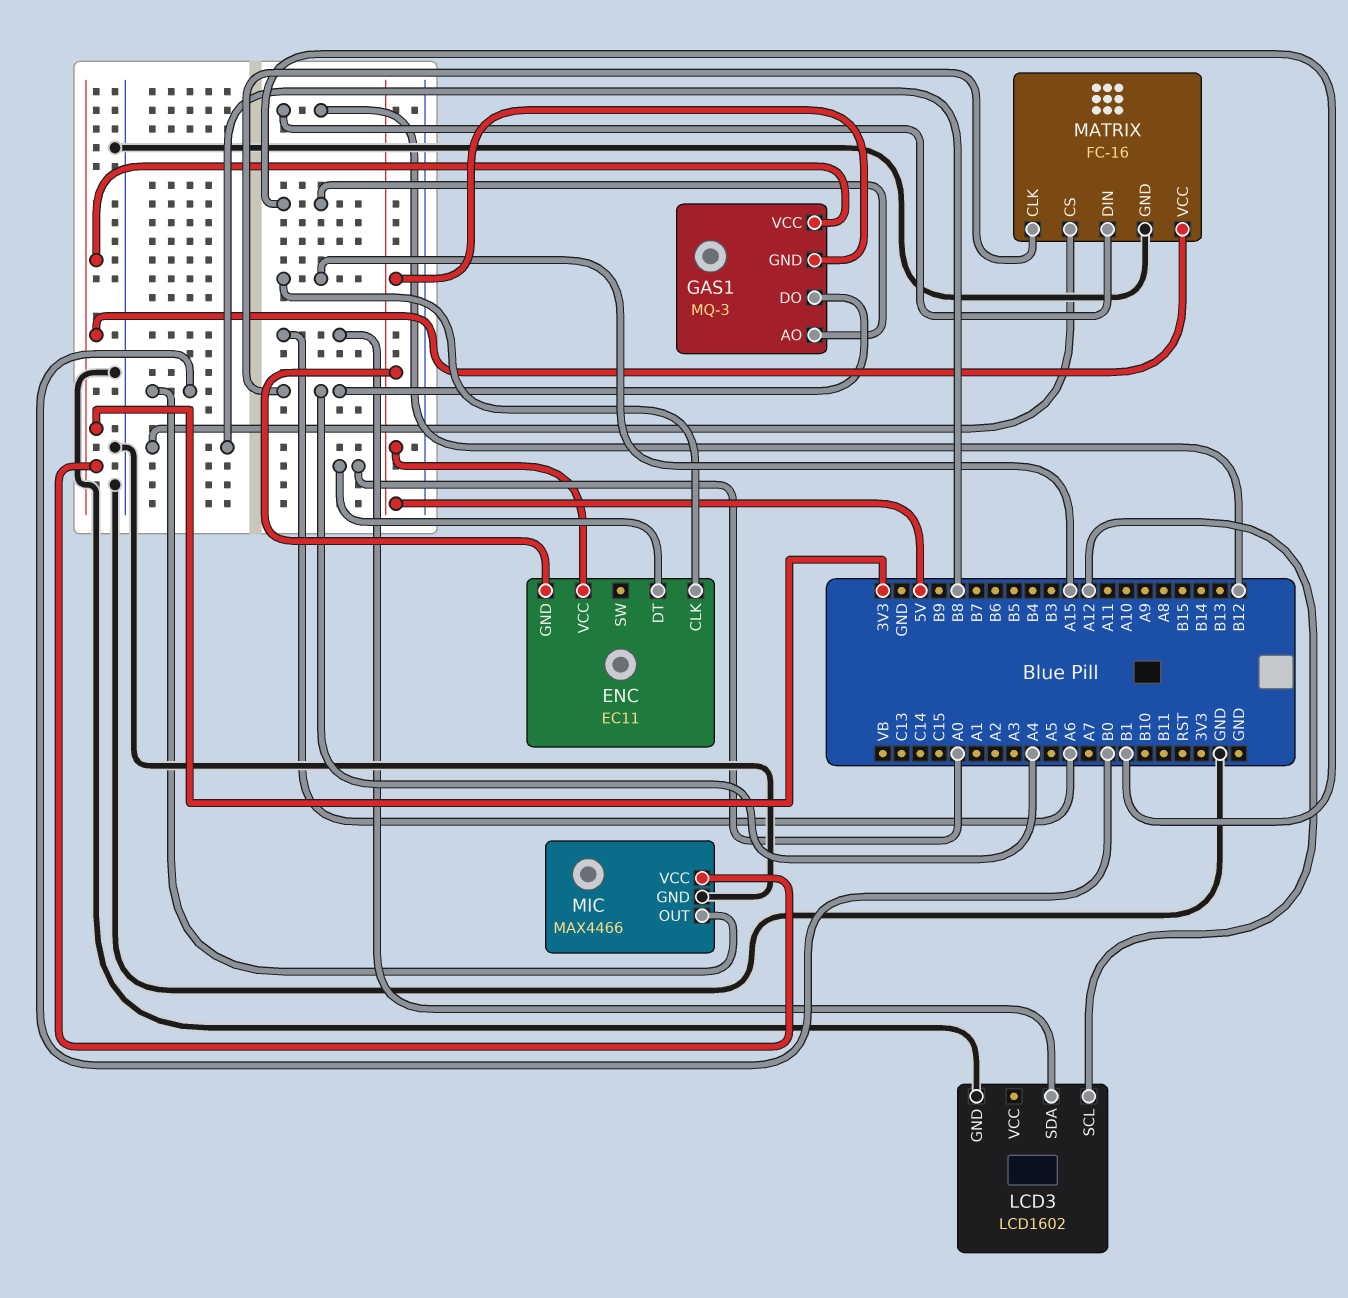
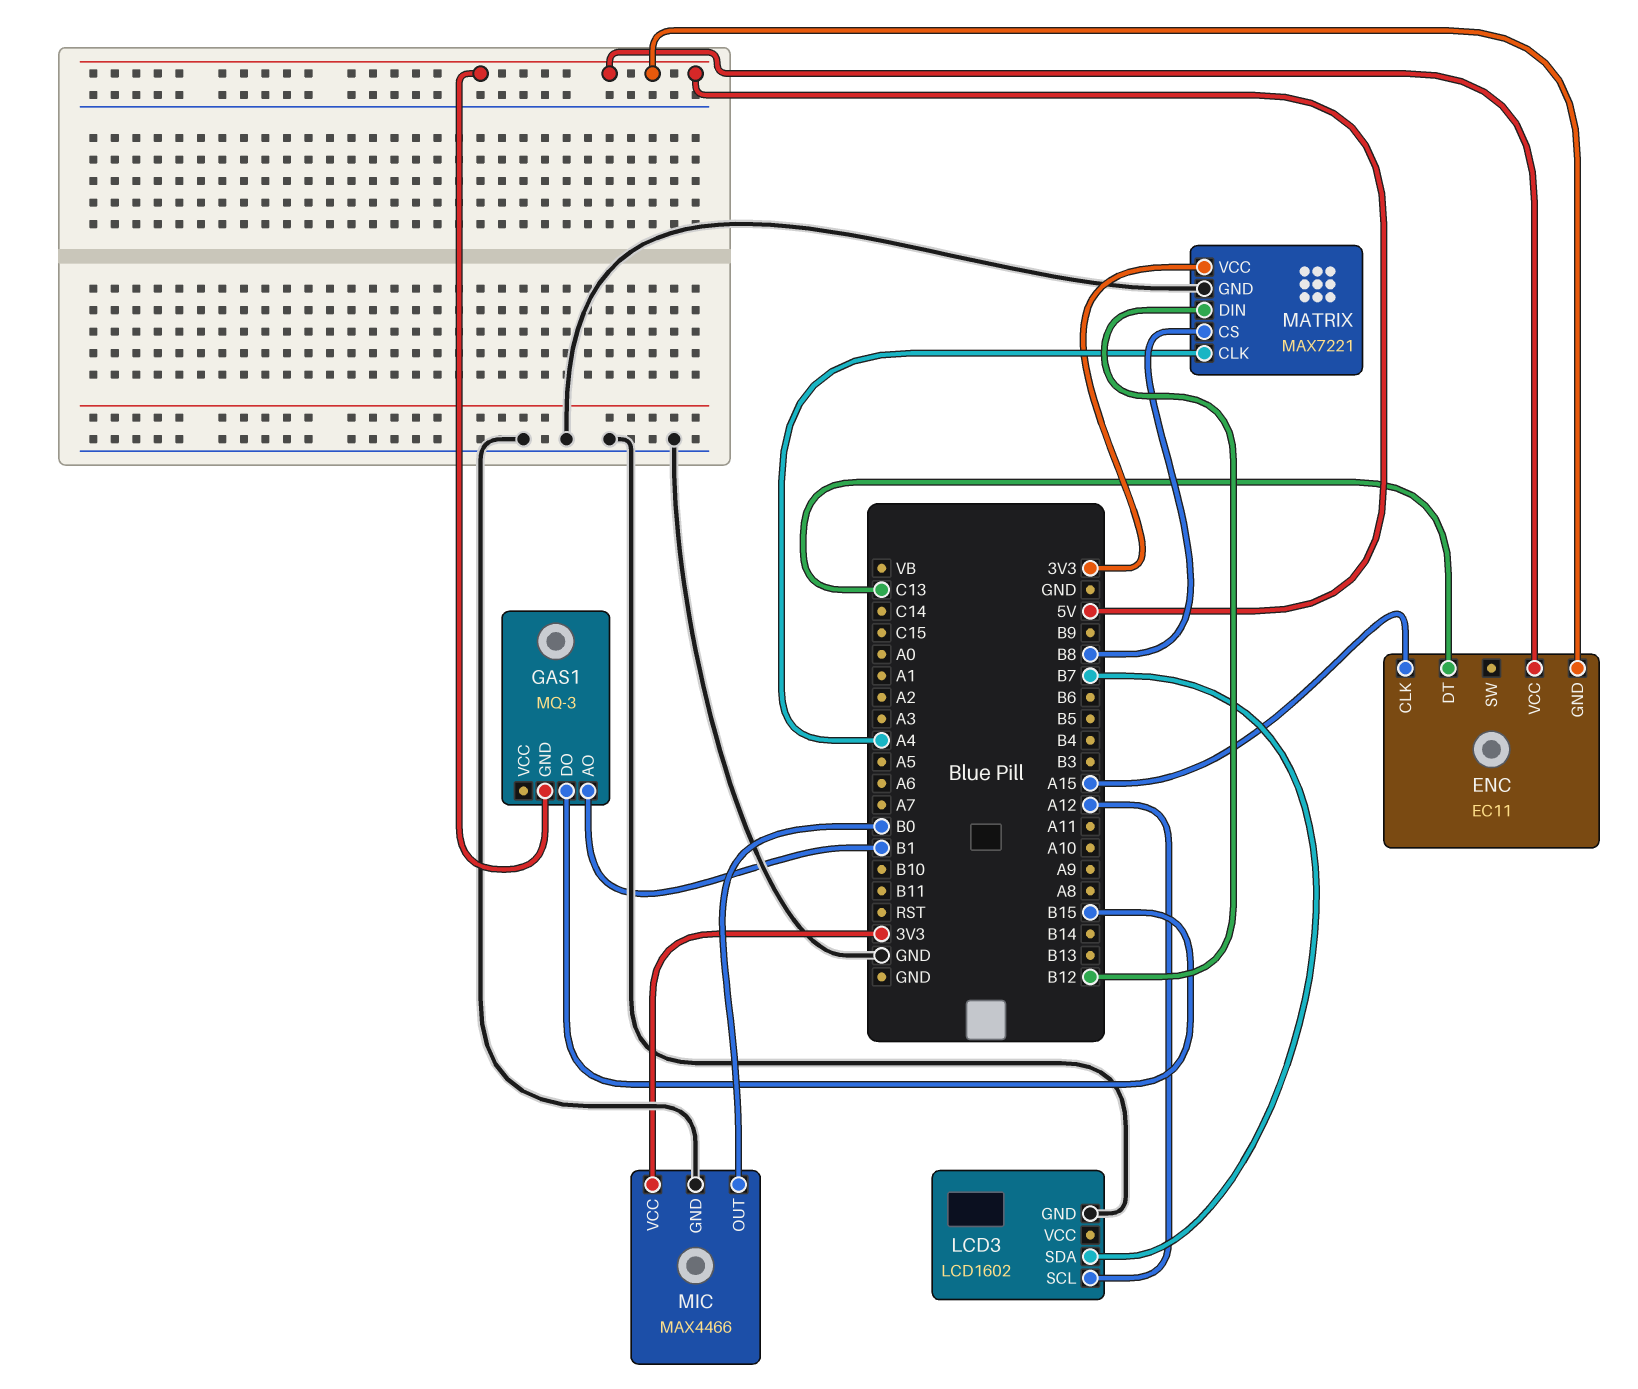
ENC pin DT: A0 -> C13
GAS1 pin DO: A4 -> B15
GAS1 pin VCC: 3V3 -> none
LCD3 pin SDA: A6 -> B7
MATRIX: FC-16 -> MAX7221

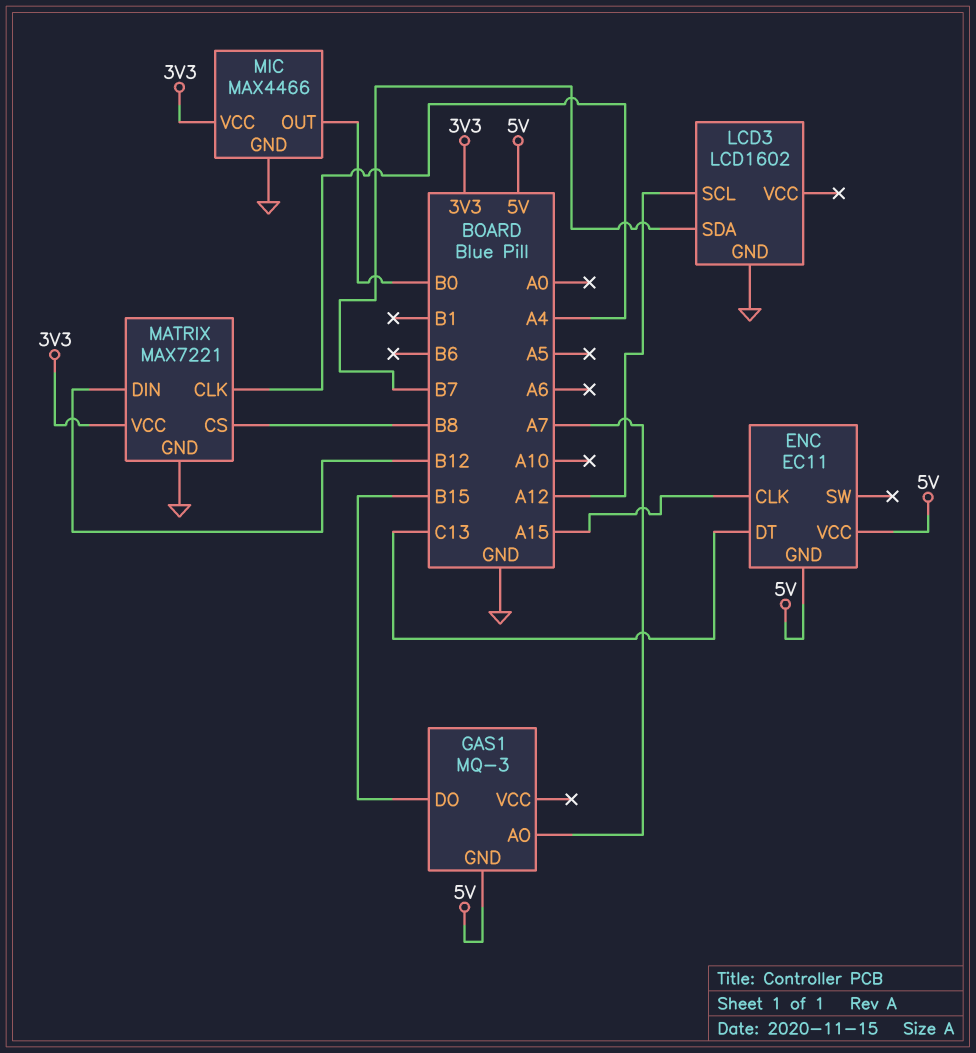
GAS1 pin AO: B1 -> A7

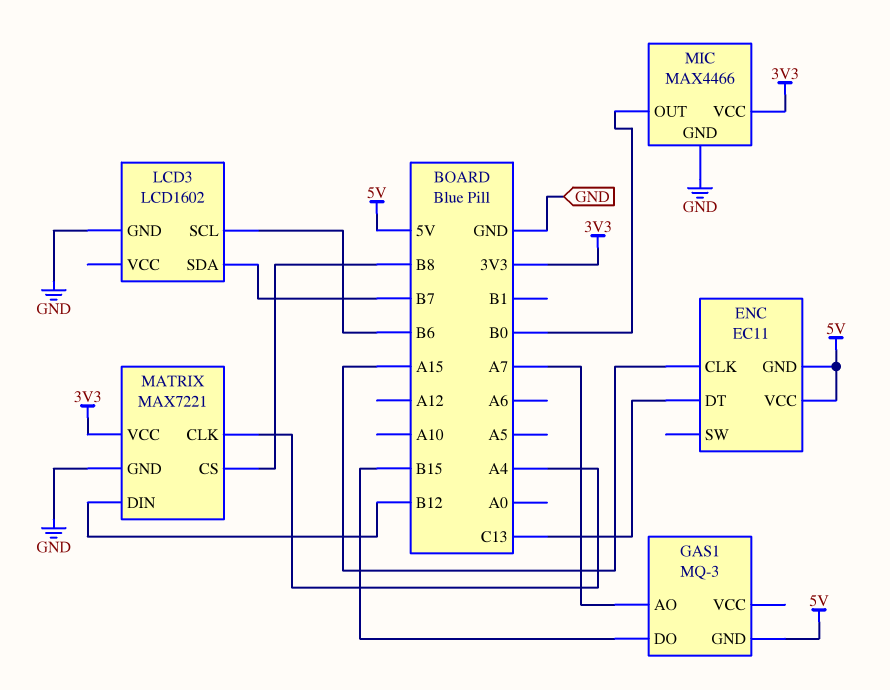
LCD3 pin SCL: A12 -> B6

